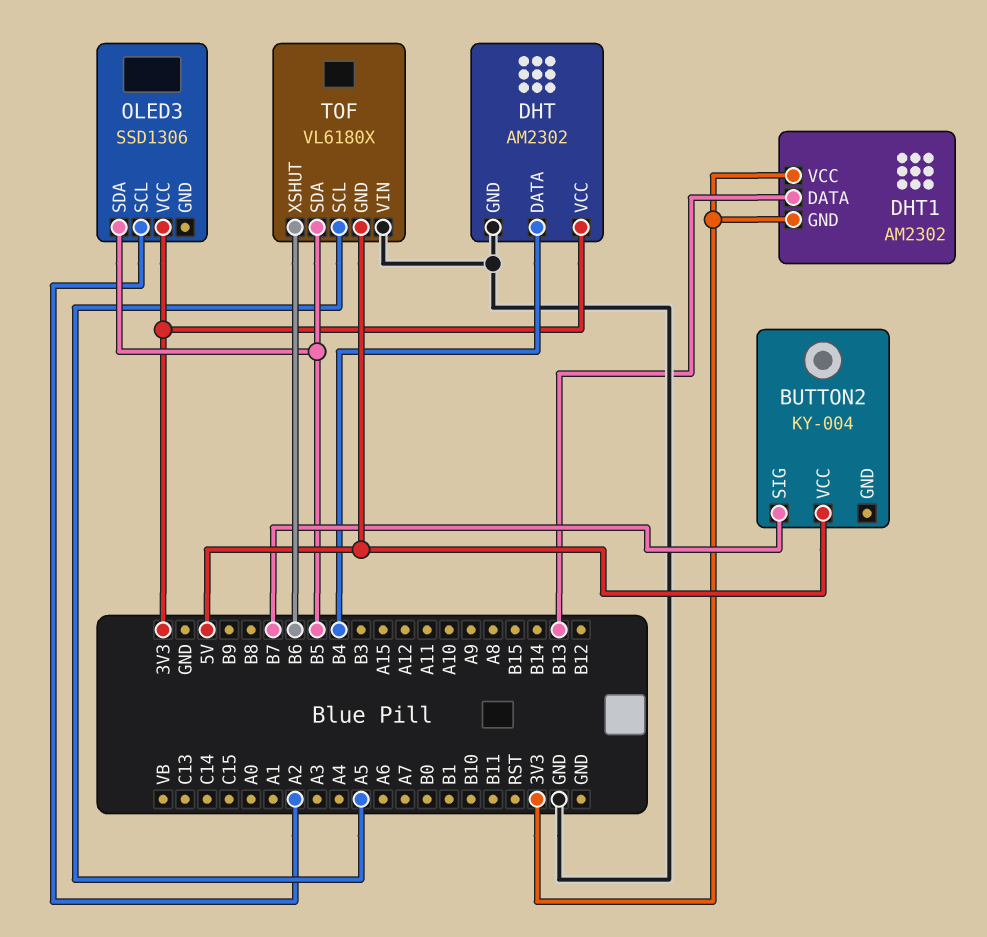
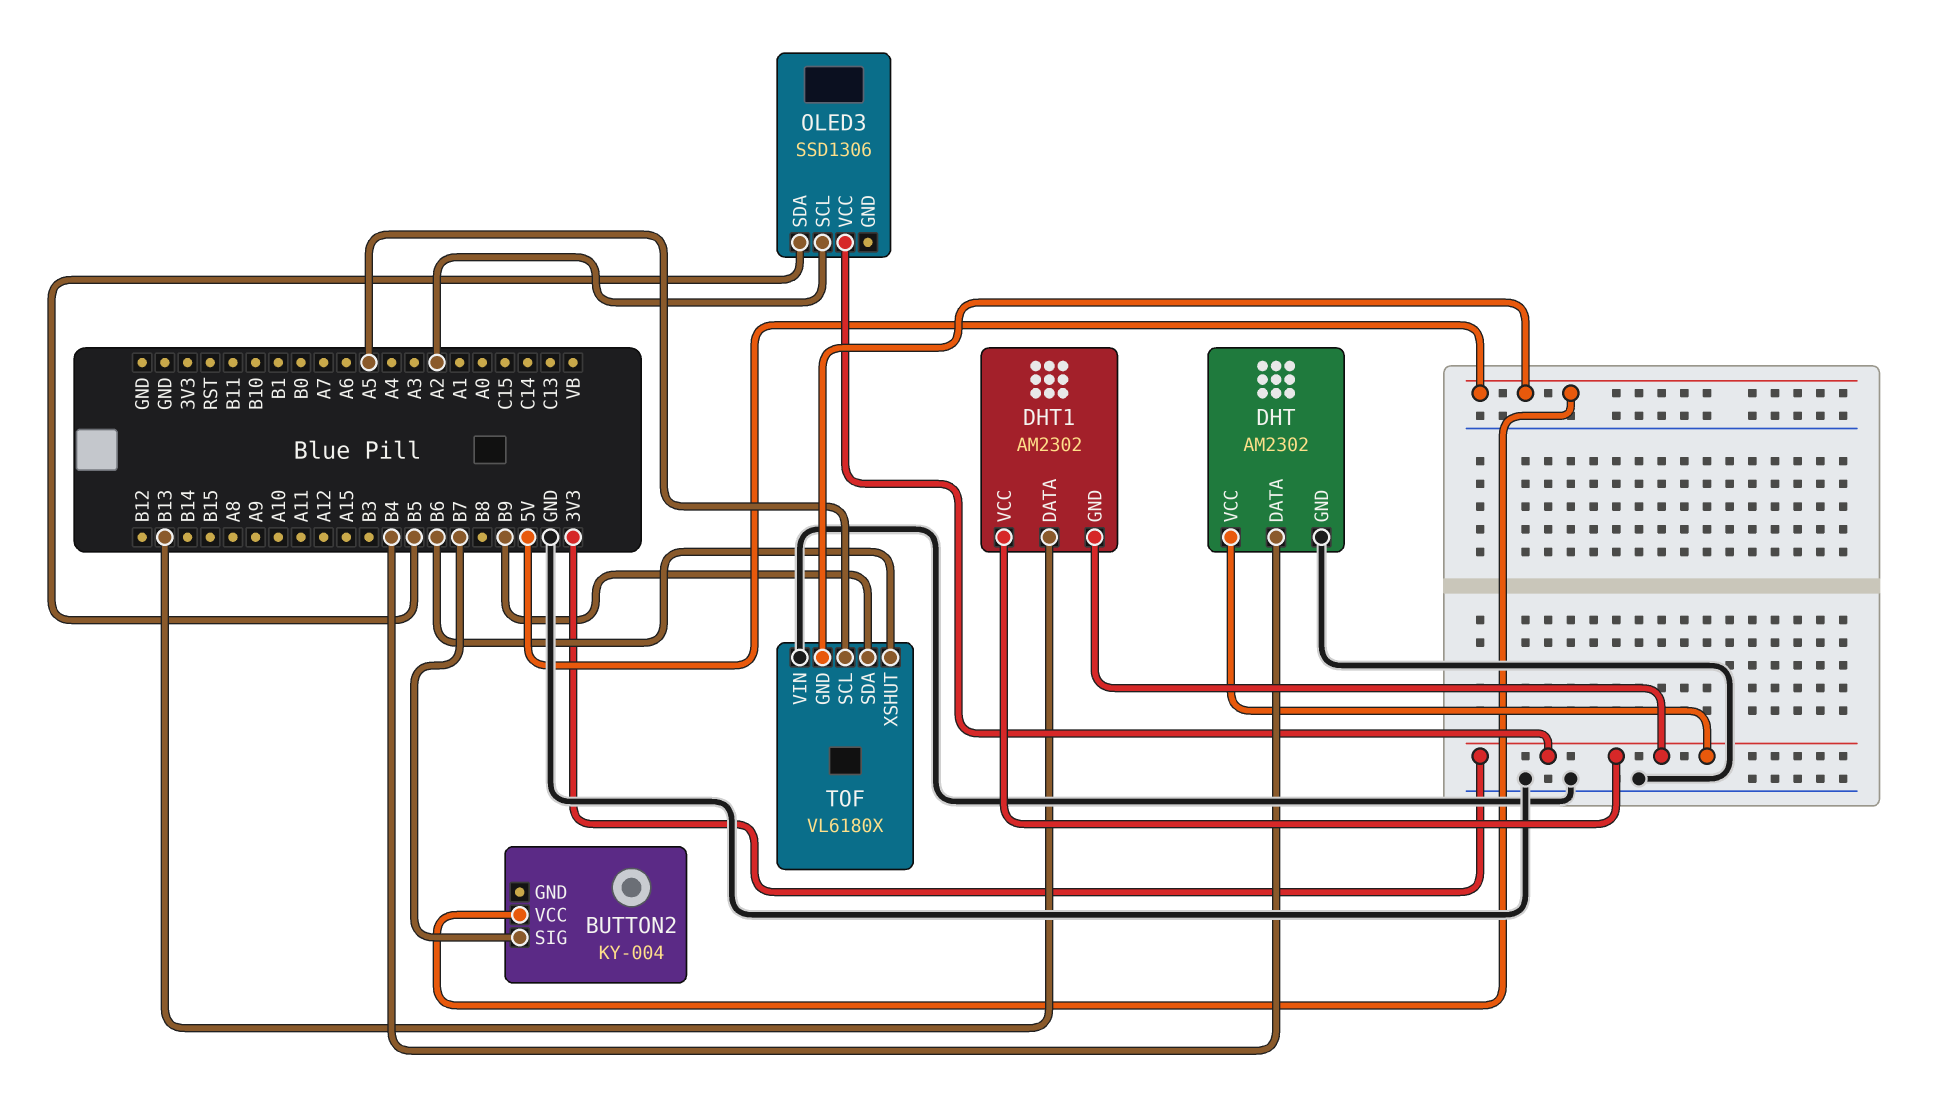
TOF pin SDA: B5 -> B9

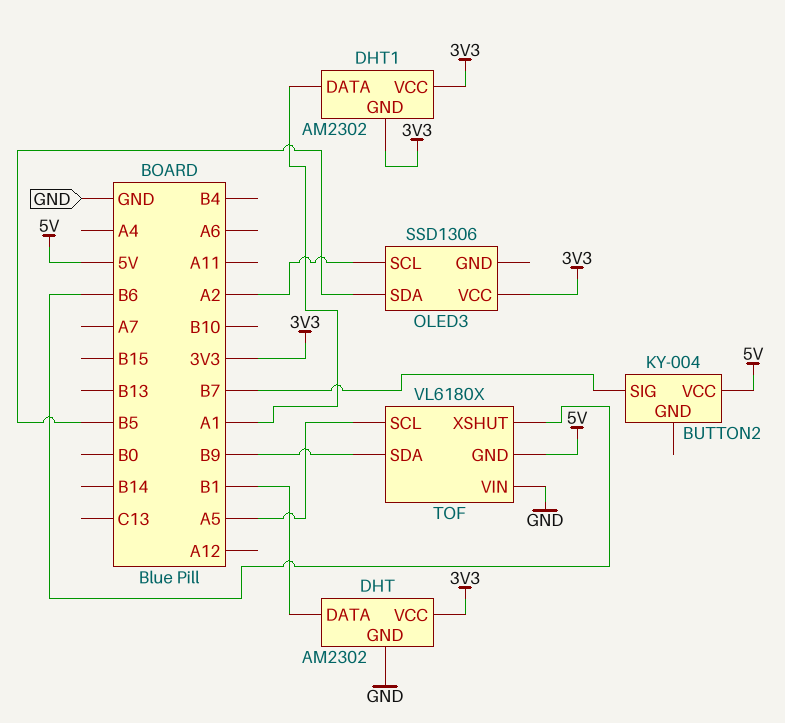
DHT pin DATA: B4 -> B1
DHT1 pin DATA: B13 -> A1

